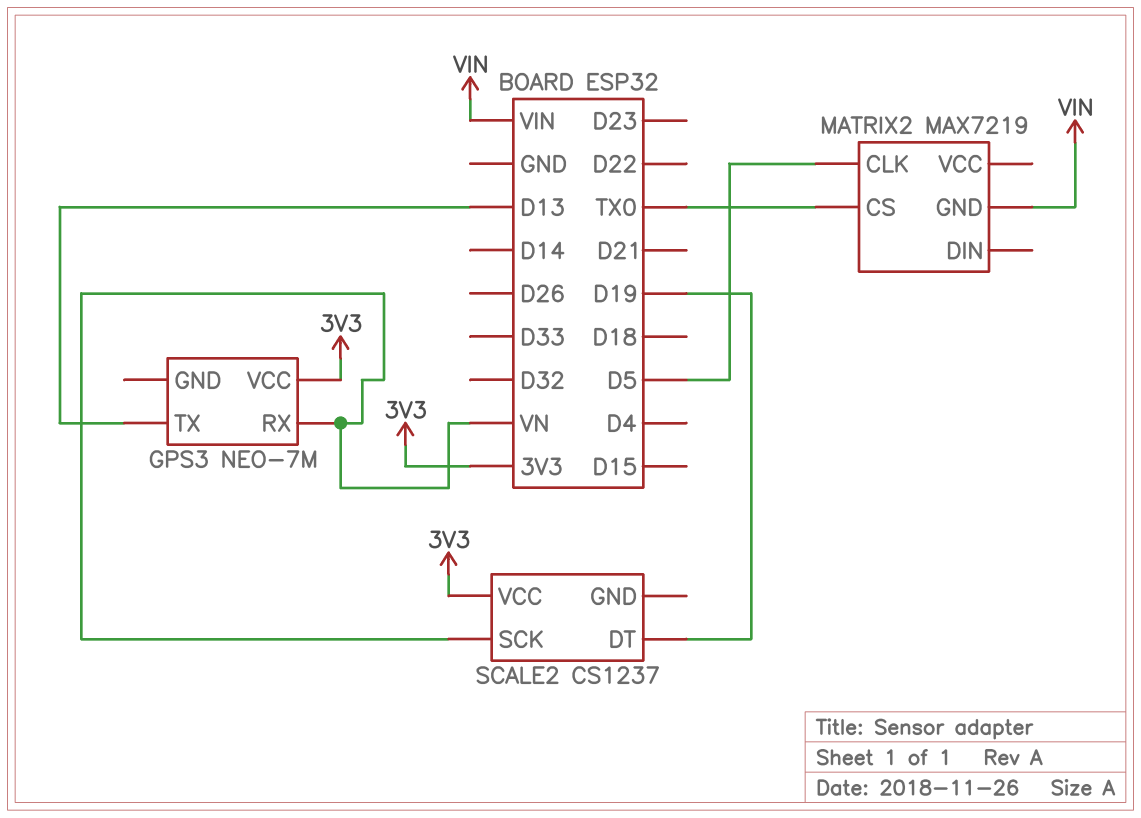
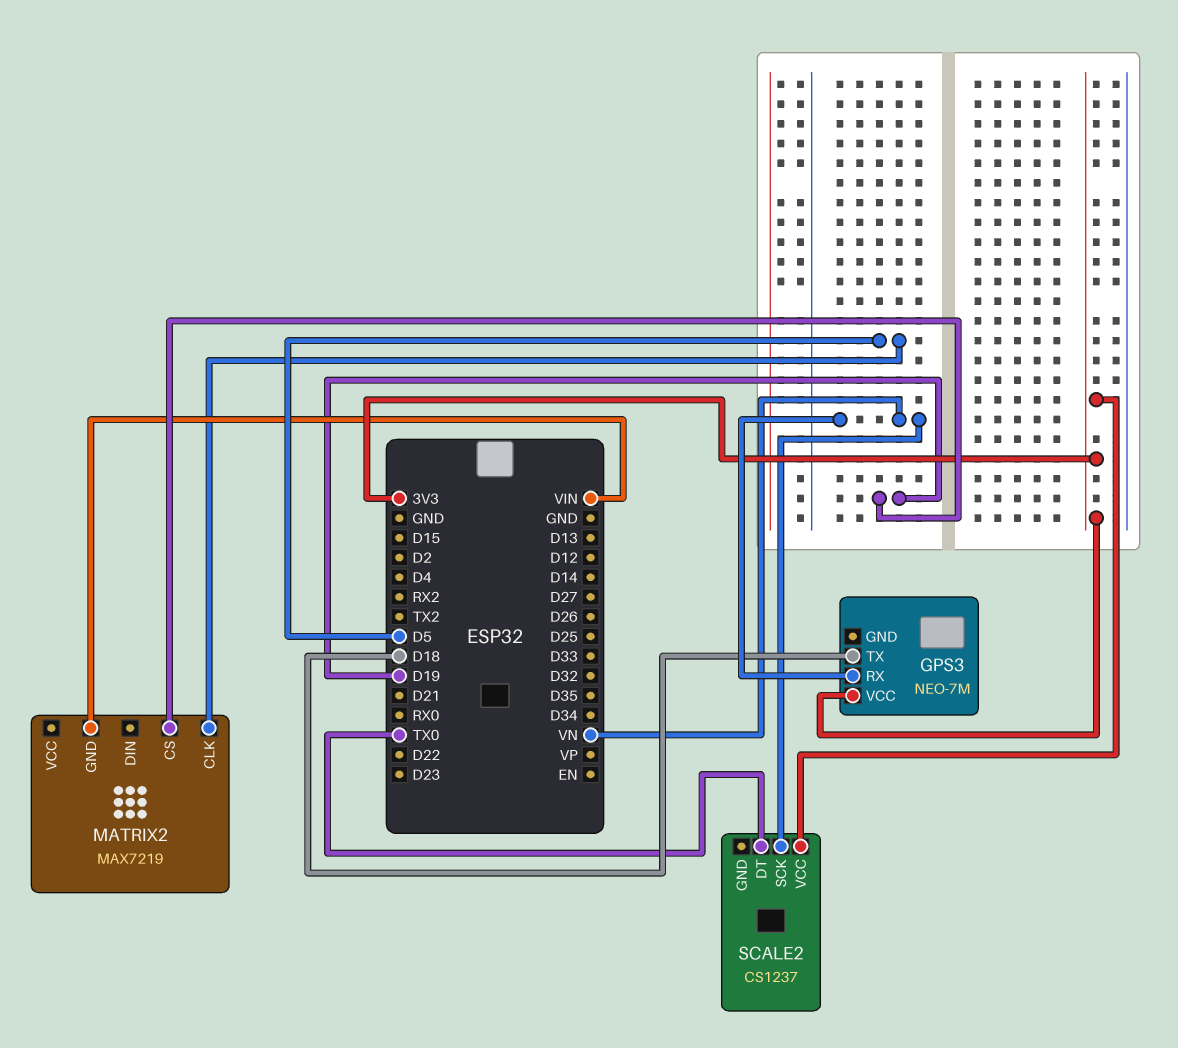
GPS3 pin TX: D13 -> D18
MATRIX2 pin CS: TX0 -> D19
SCALE2 pin DT: D19 -> TX0

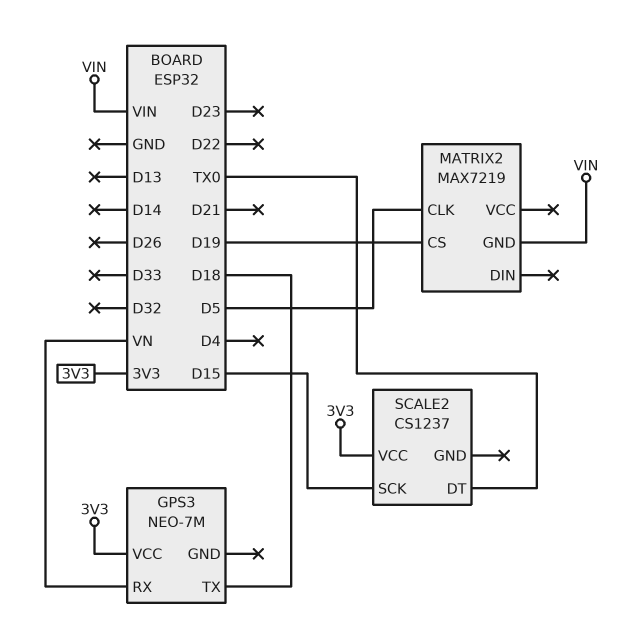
SCALE2 pin SCK: VN -> D15

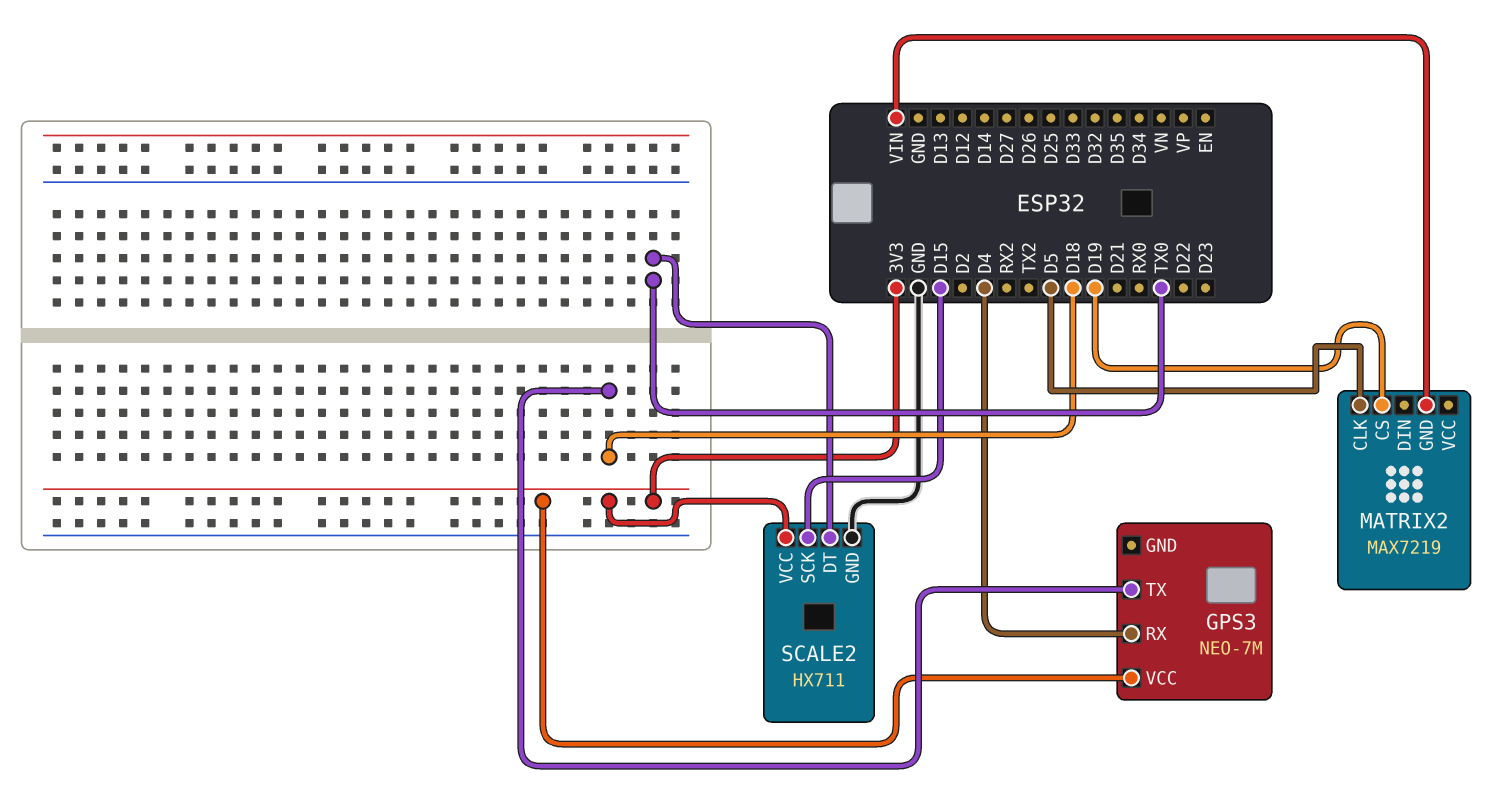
GPS3 pin RX: VN -> D4
SCALE2: CS1237 -> HX711
SCALE2 pin GND: none -> GND

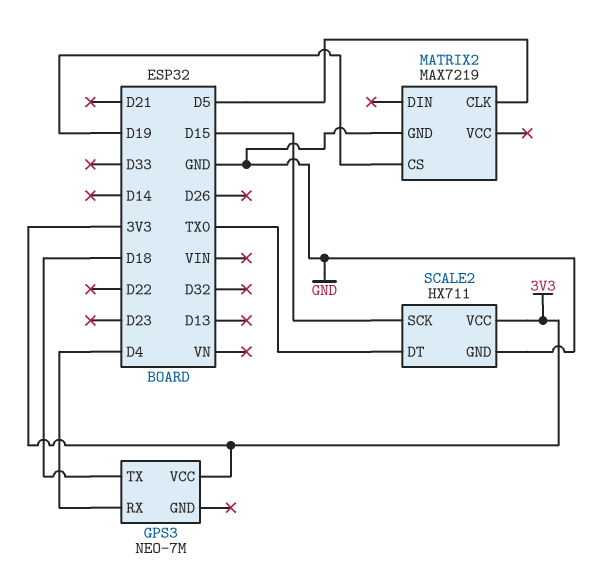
MATRIX2 pin GND: VIN -> GND

